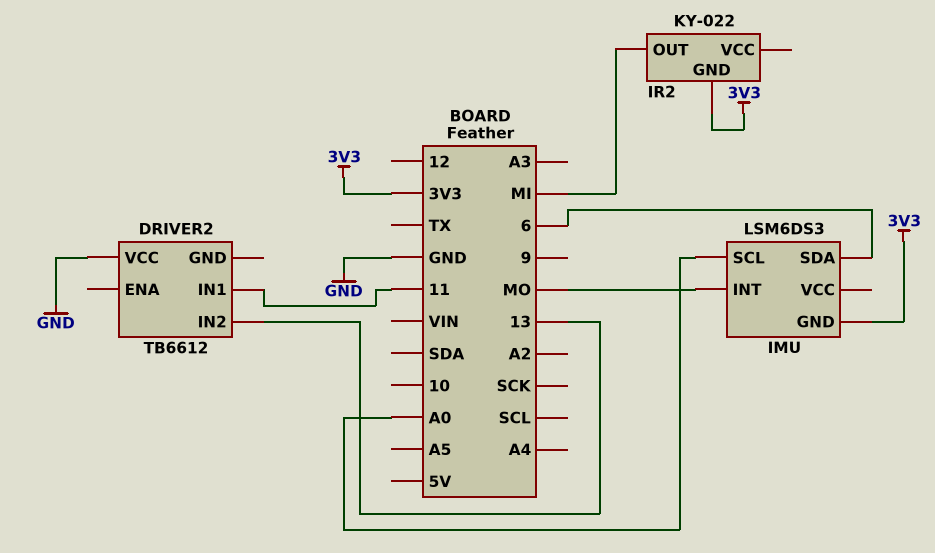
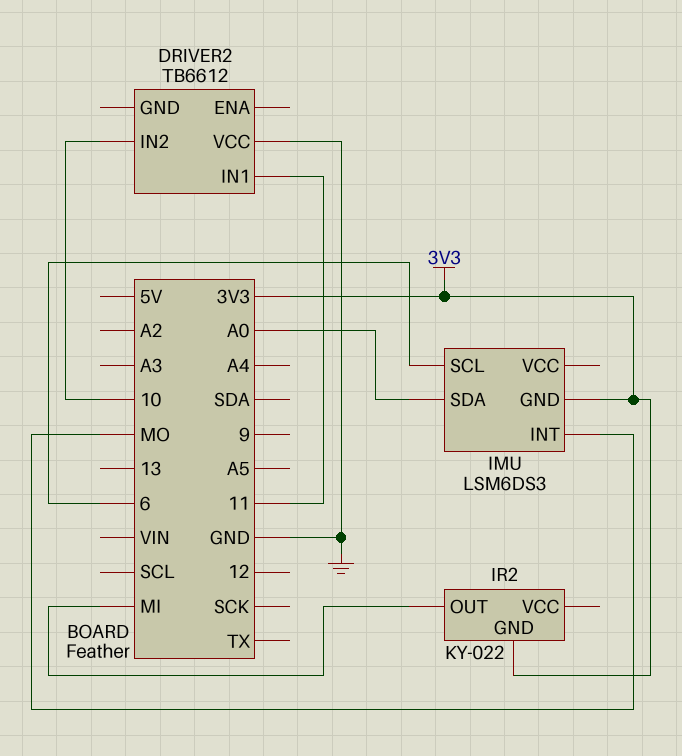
DRIVER2 pin IN2: 13 -> 10
IMU pin SCL: A0 -> 6
IMU pin SDA: 6 -> A0

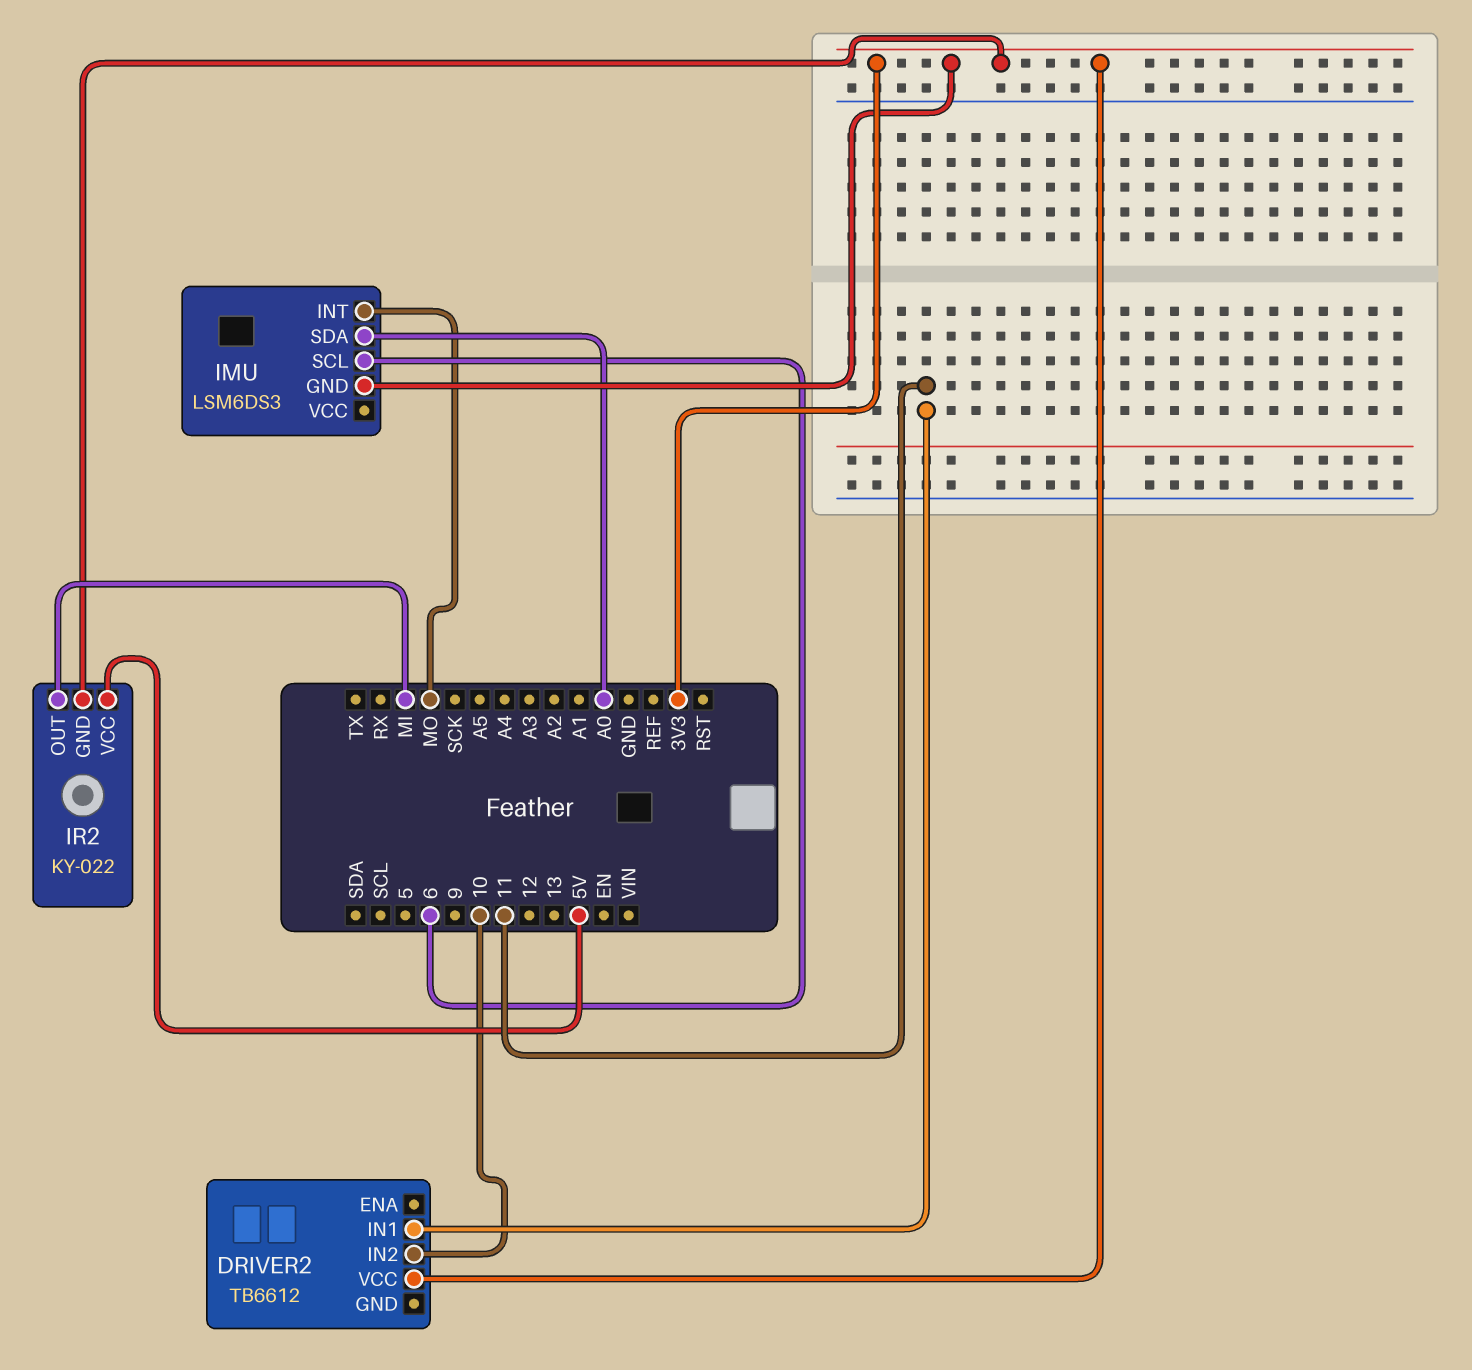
DRIVER2 pin VCC: GND -> 3V3
IR2 pin VCC: none -> 5V

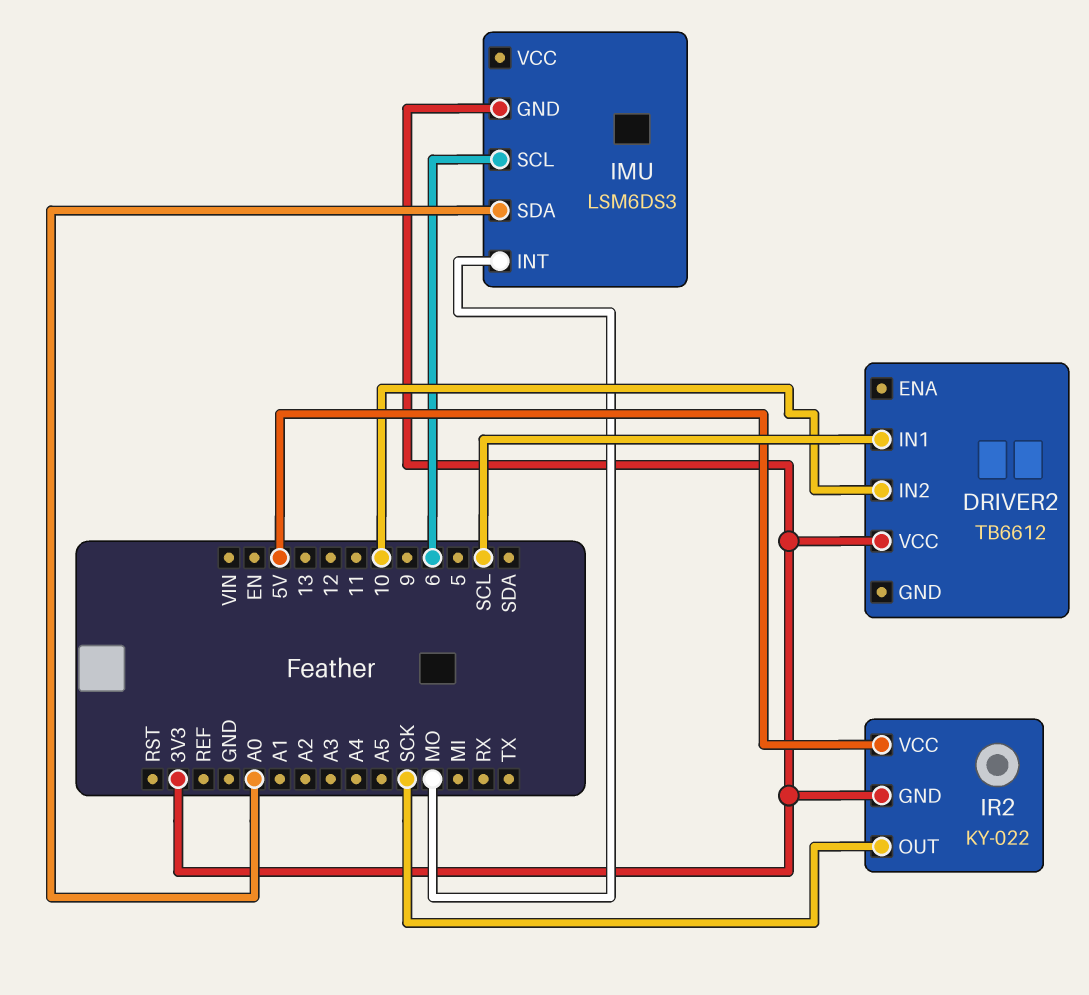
DRIVER2 pin IN1: 11 -> SCL
IR2 pin OUT: MI -> SCK

